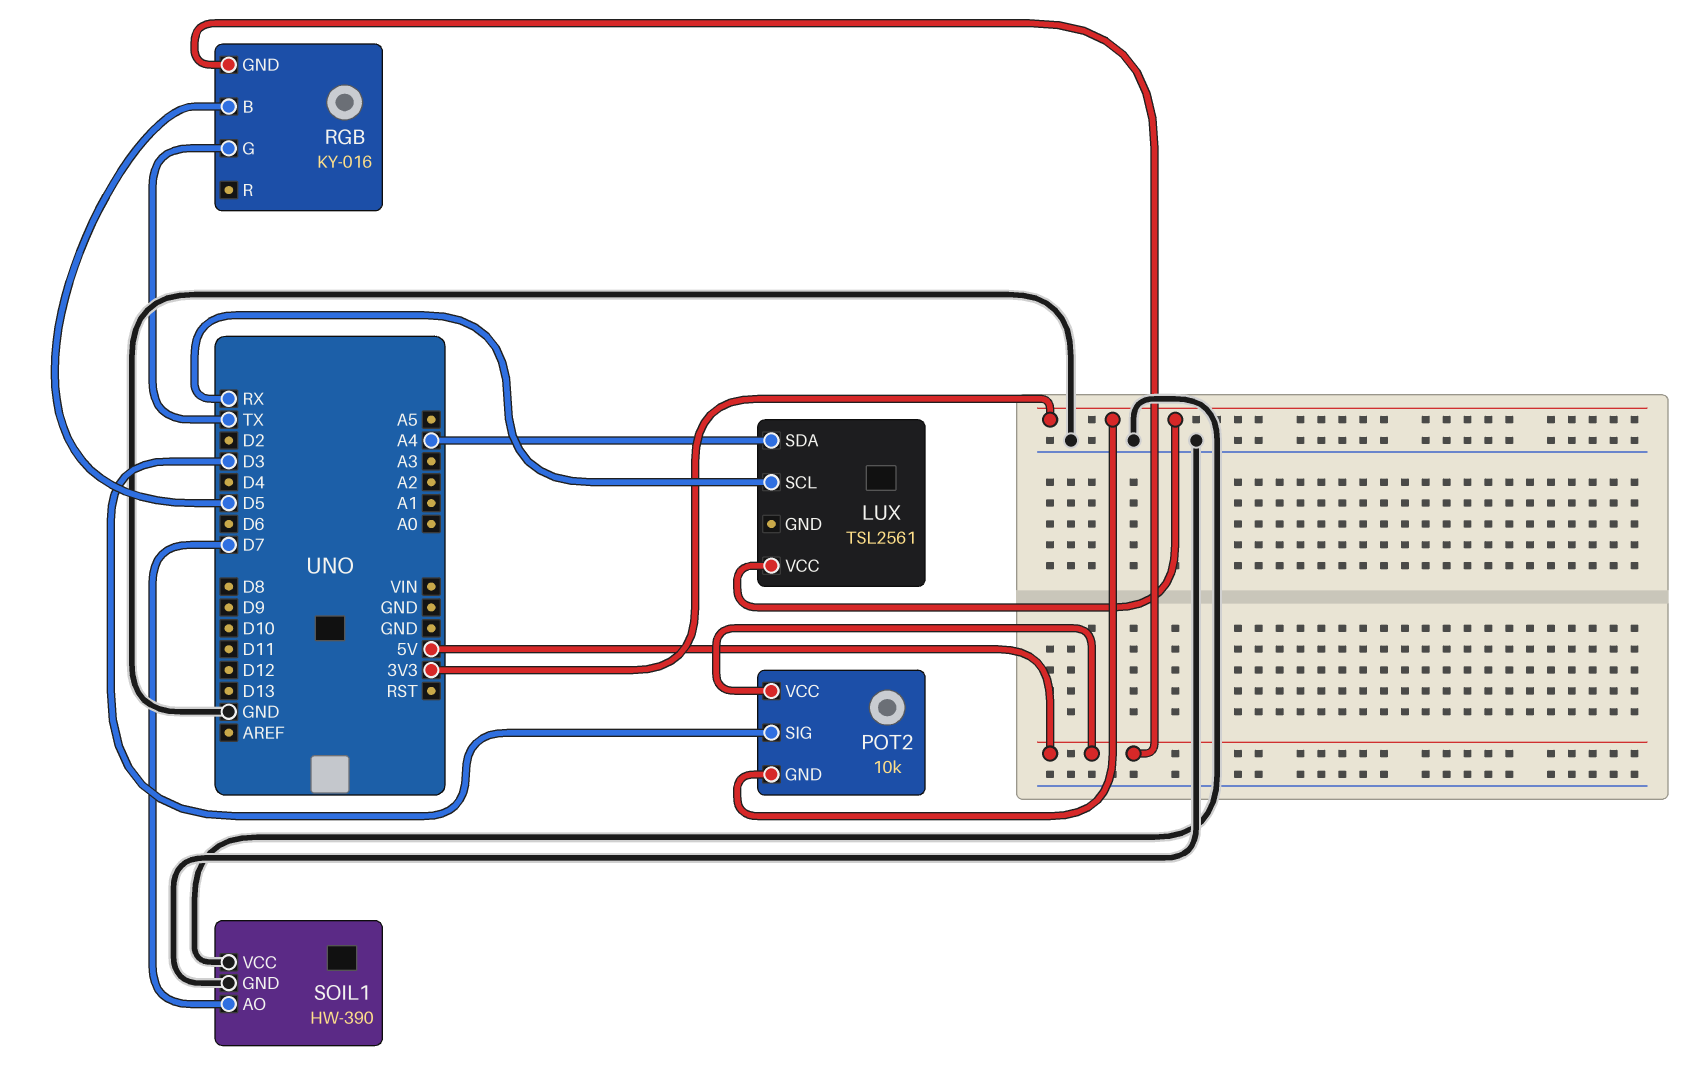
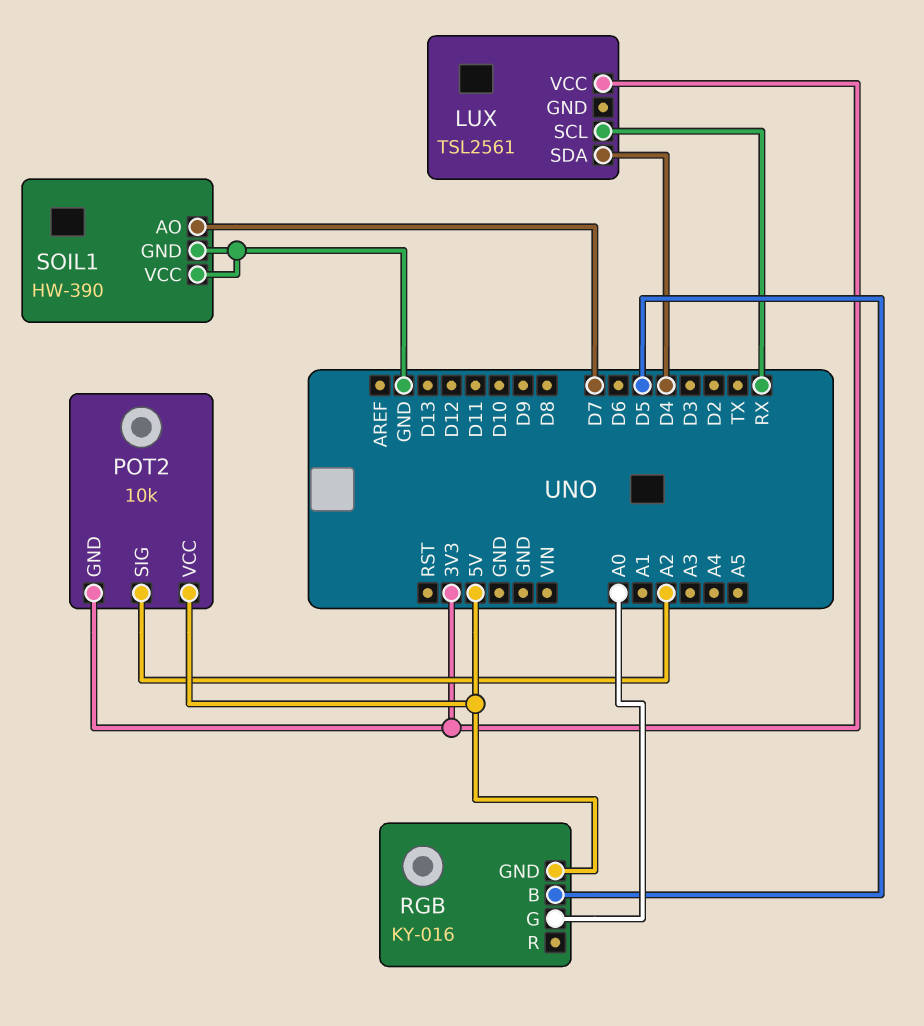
LUX pin SDA: A4 -> D4
POT2 pin SIG: D3 -> A2
RGB pin G: TX -> A0

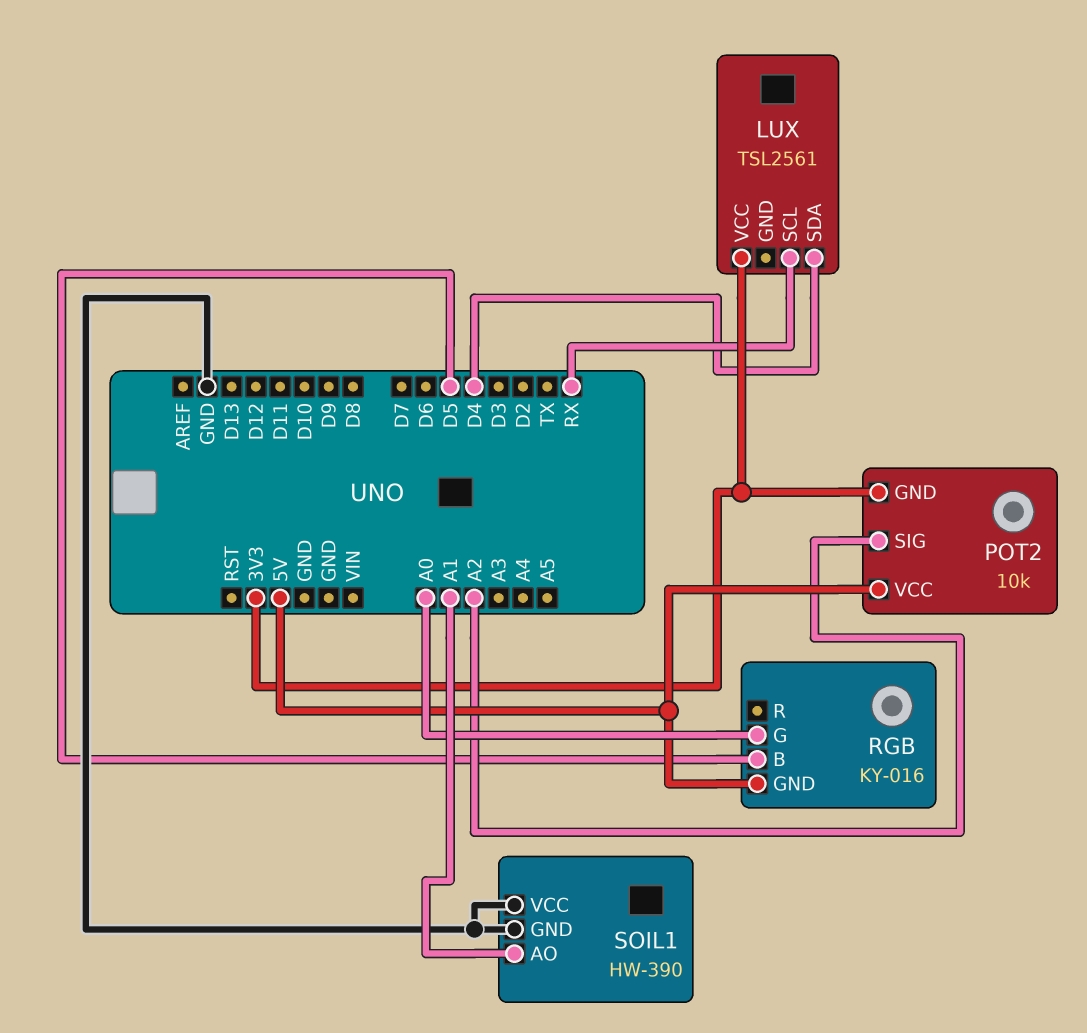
SOIL1 pin AO: D7 -> A1

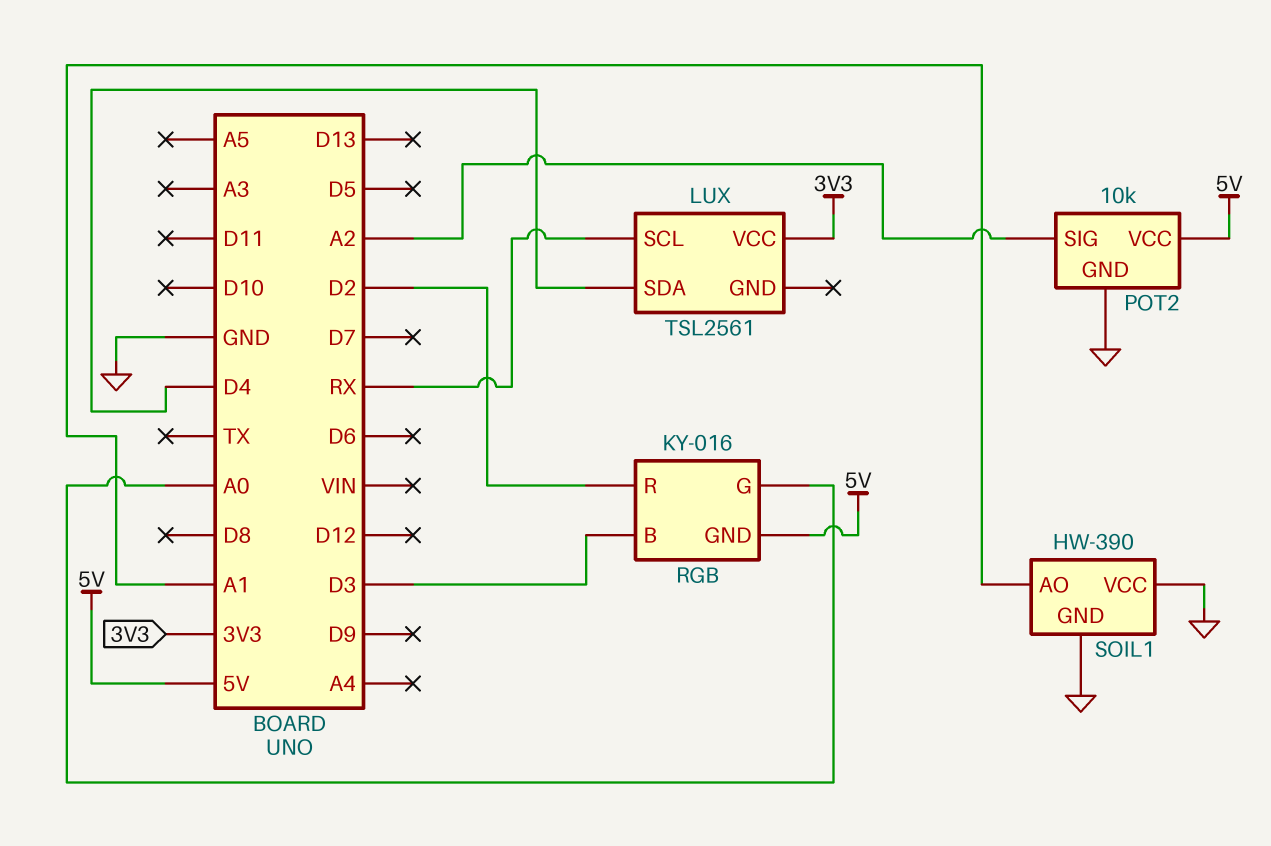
POT2 pin GND: 3V3 -> GND
RGB pin B: D5 -> D3
RGB pin R: none -> D2

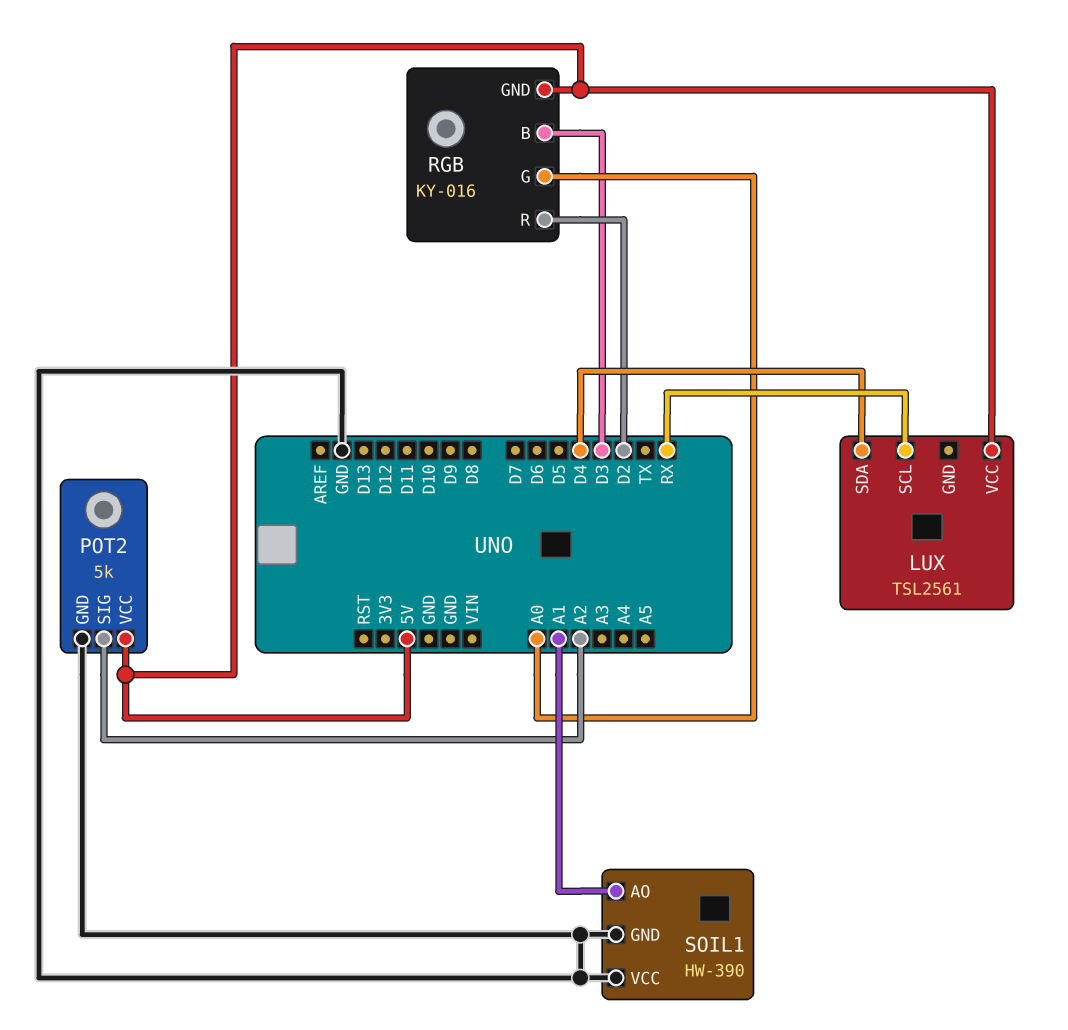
LUX pin VCC: 3V3 -> 5V
POT2: 10k -> 5k

